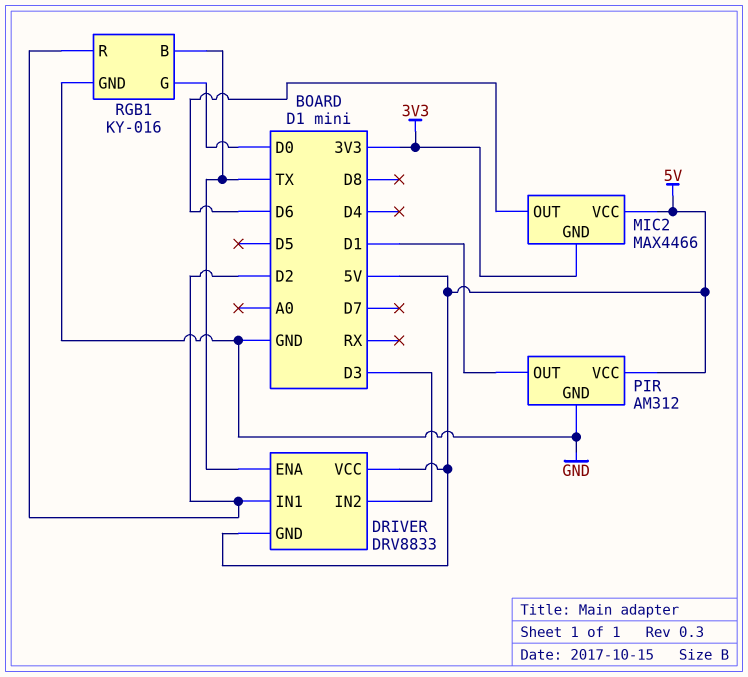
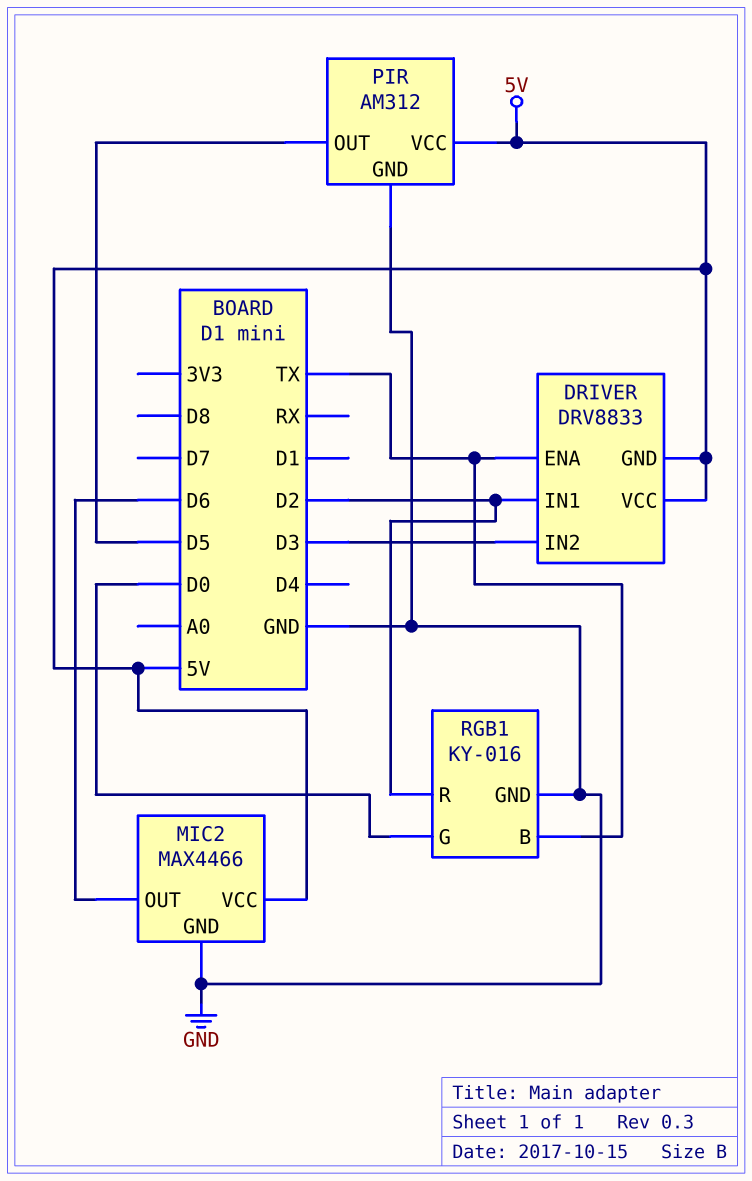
MIC2 pin GND: 3V3 -> GND
PIR pin OUT: D1 -> D5

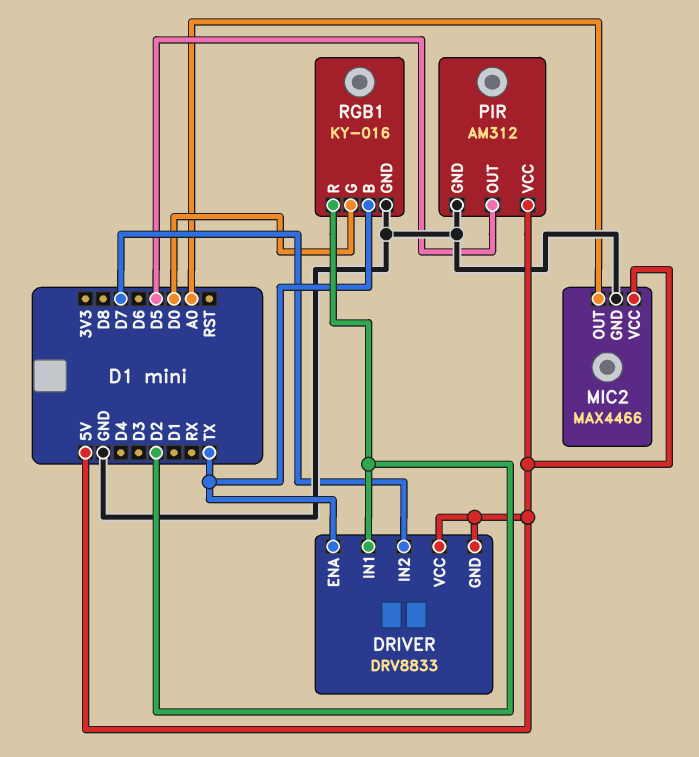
DRIVER pin IN2: D3 -> D7
MIC2 pin OUT: D6 -> A0

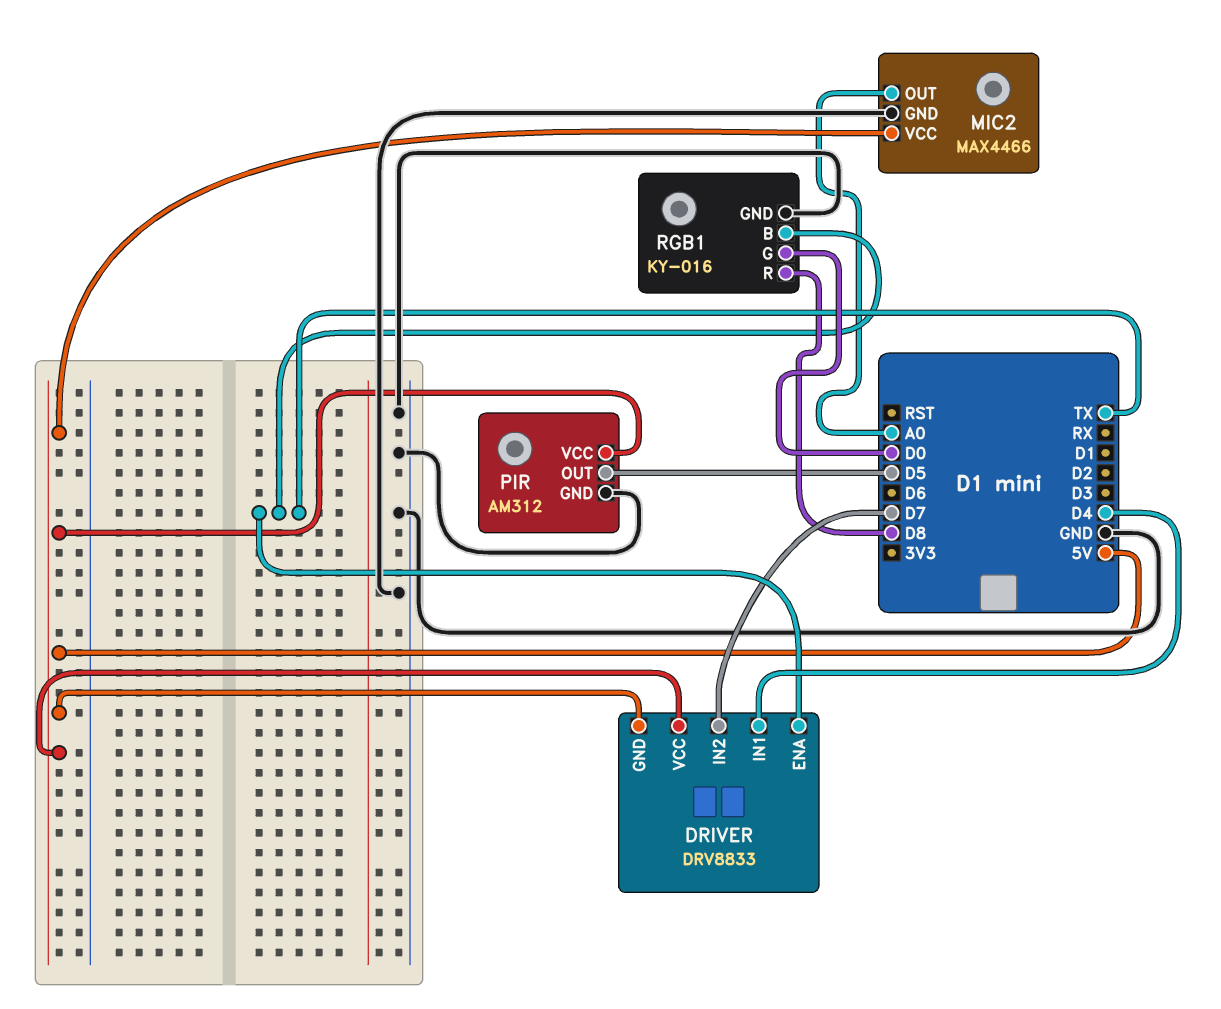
DRIVER pin IN1: D2 -> D4
RGB1 pin R: D2 -> D8

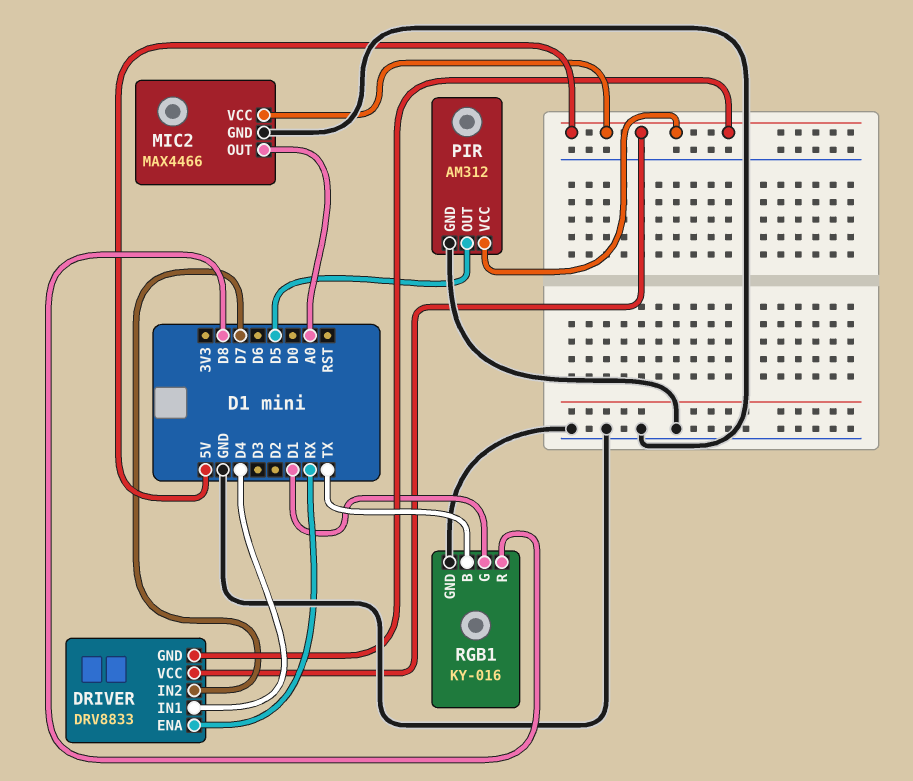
DRIVER pin ENA: TX -> RX
RGB1 pin G: D0 -> D1

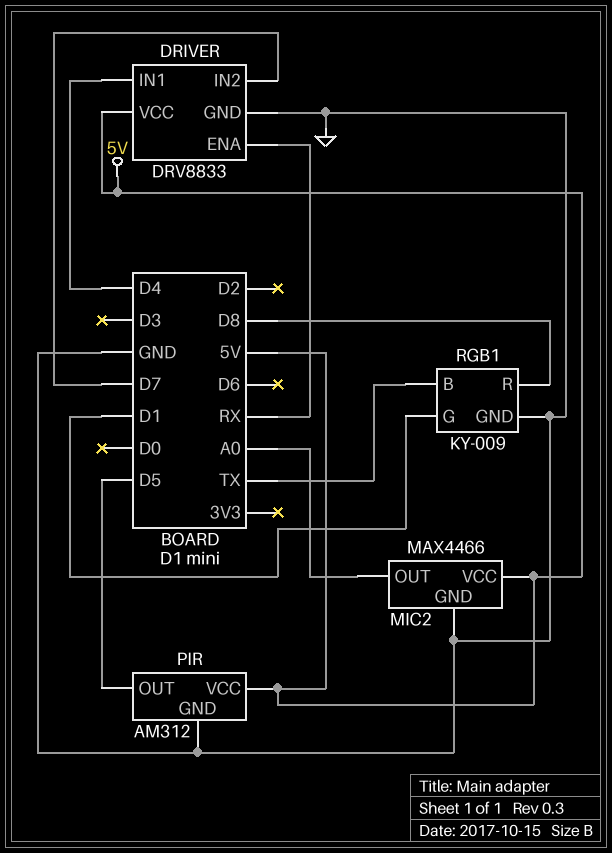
DRIVER pin GND: 5V -> GND
RGB1: KY-016 -> KY-009

